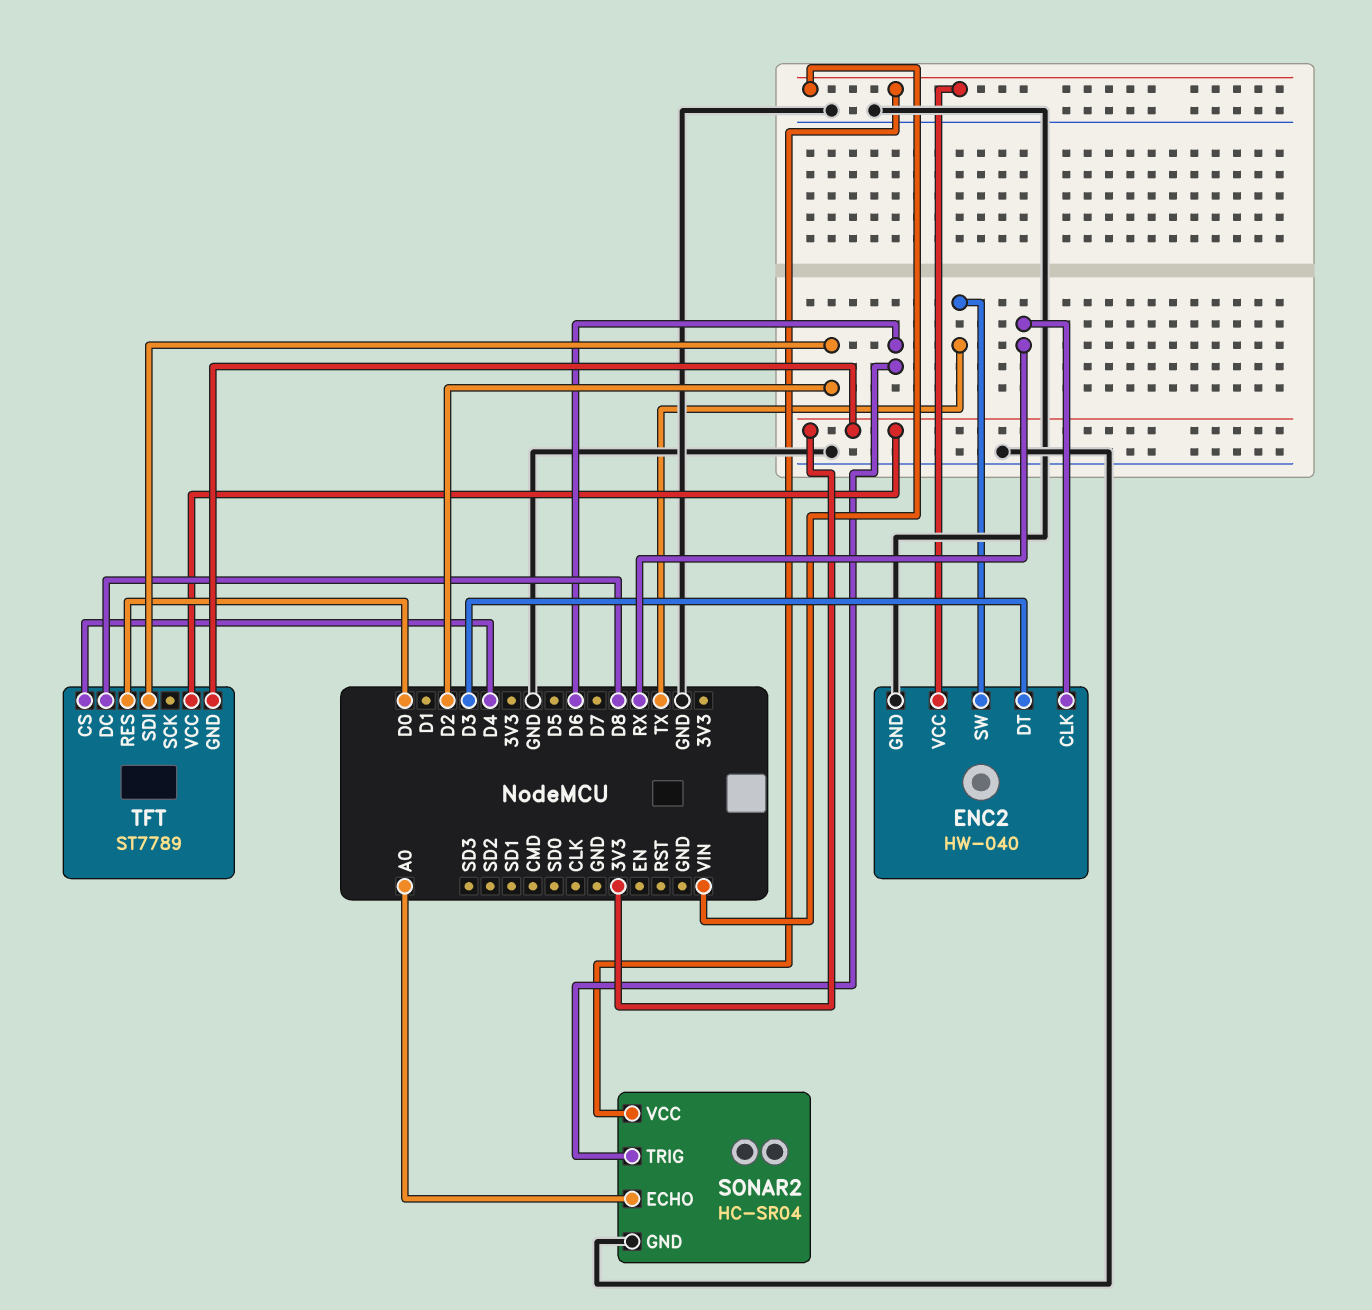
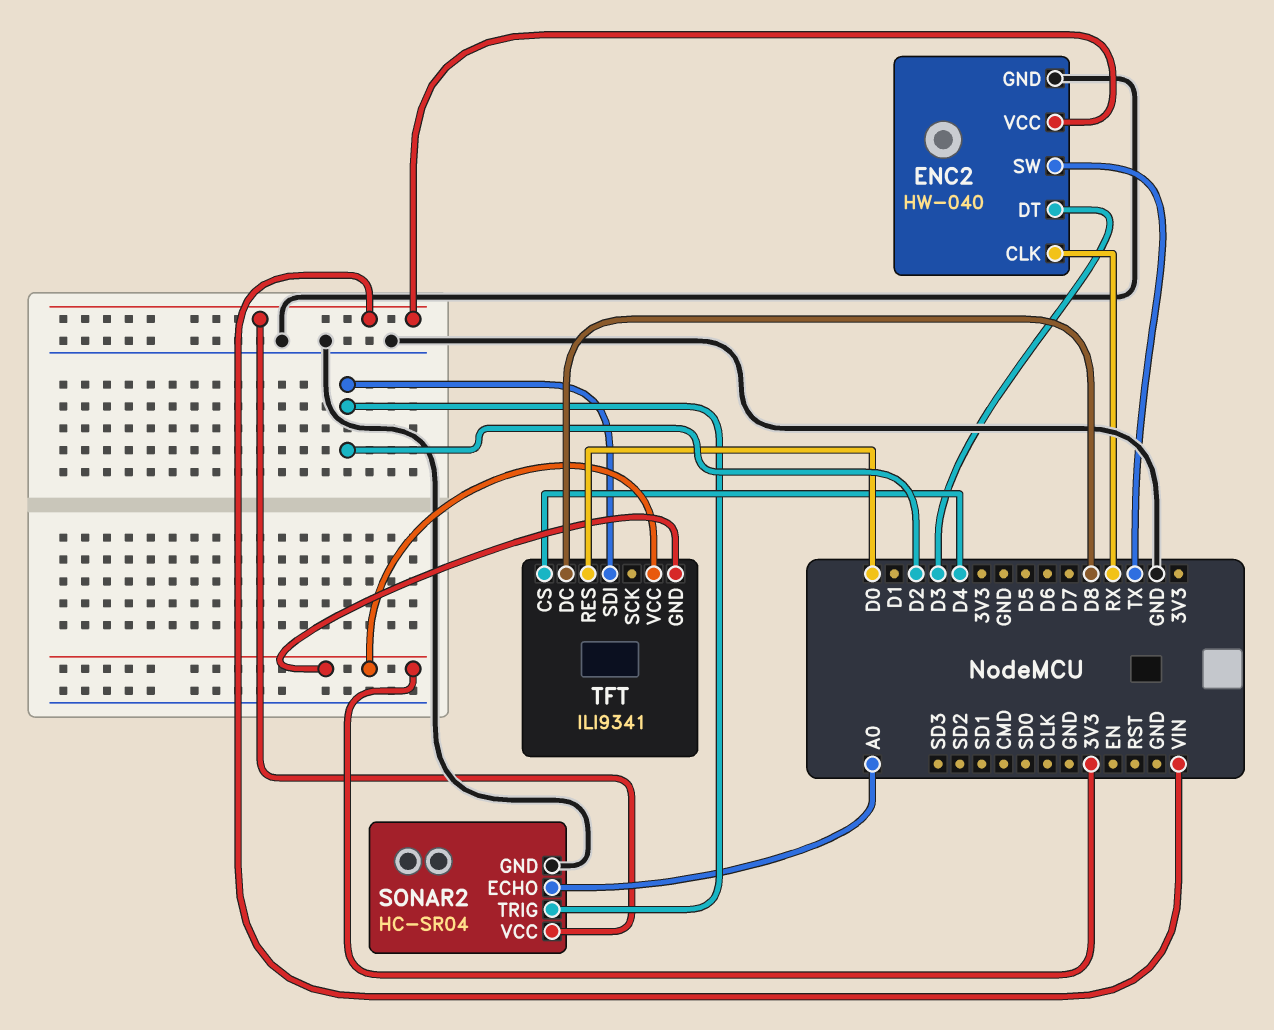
SONAR2 pin TRIG: D6 -> D2
TFT: ST7789 -> ILI9341

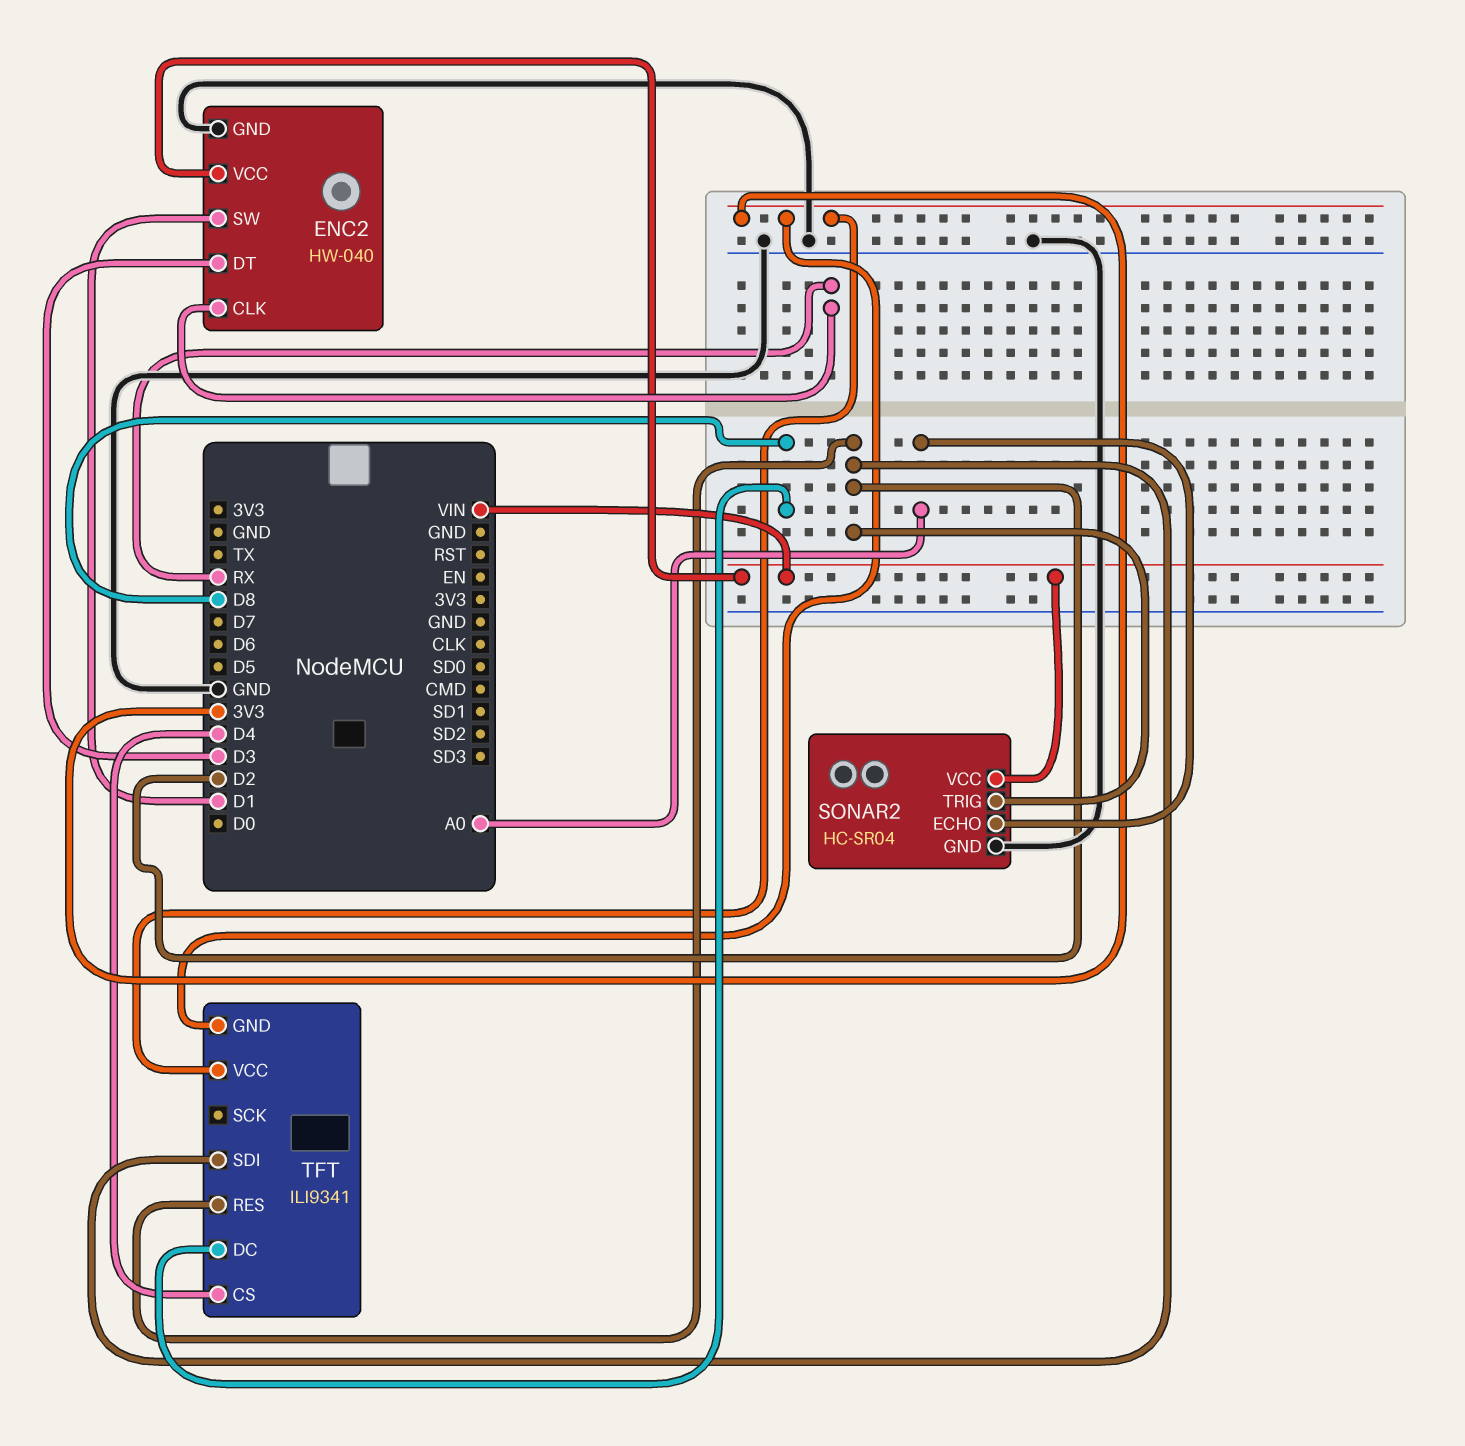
ENC2 pin SW: TX -> D1
TFT pin RES: D0 -> D2

